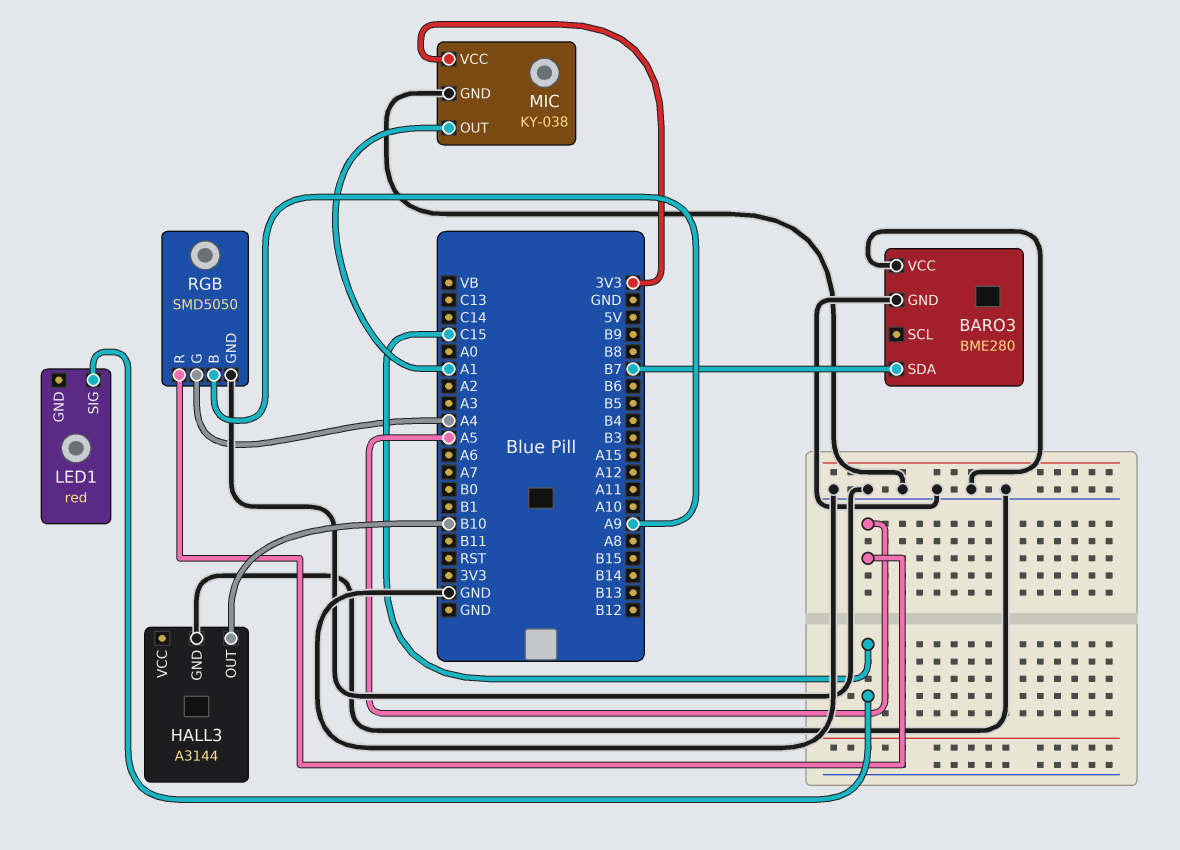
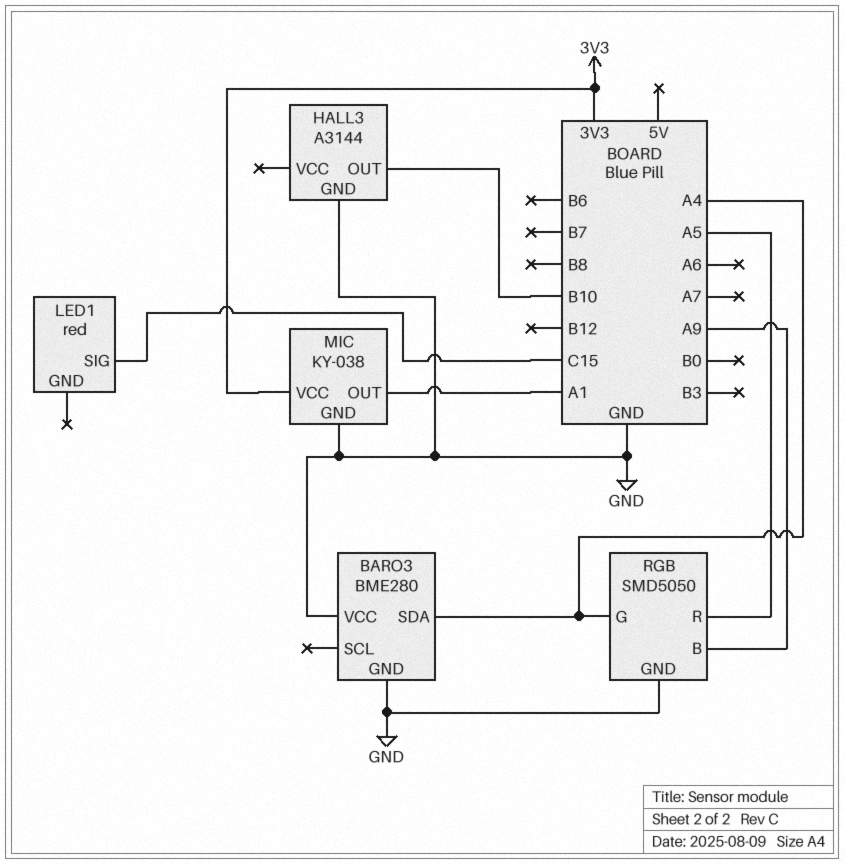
BARO3 pin SDA: B7 -> A4

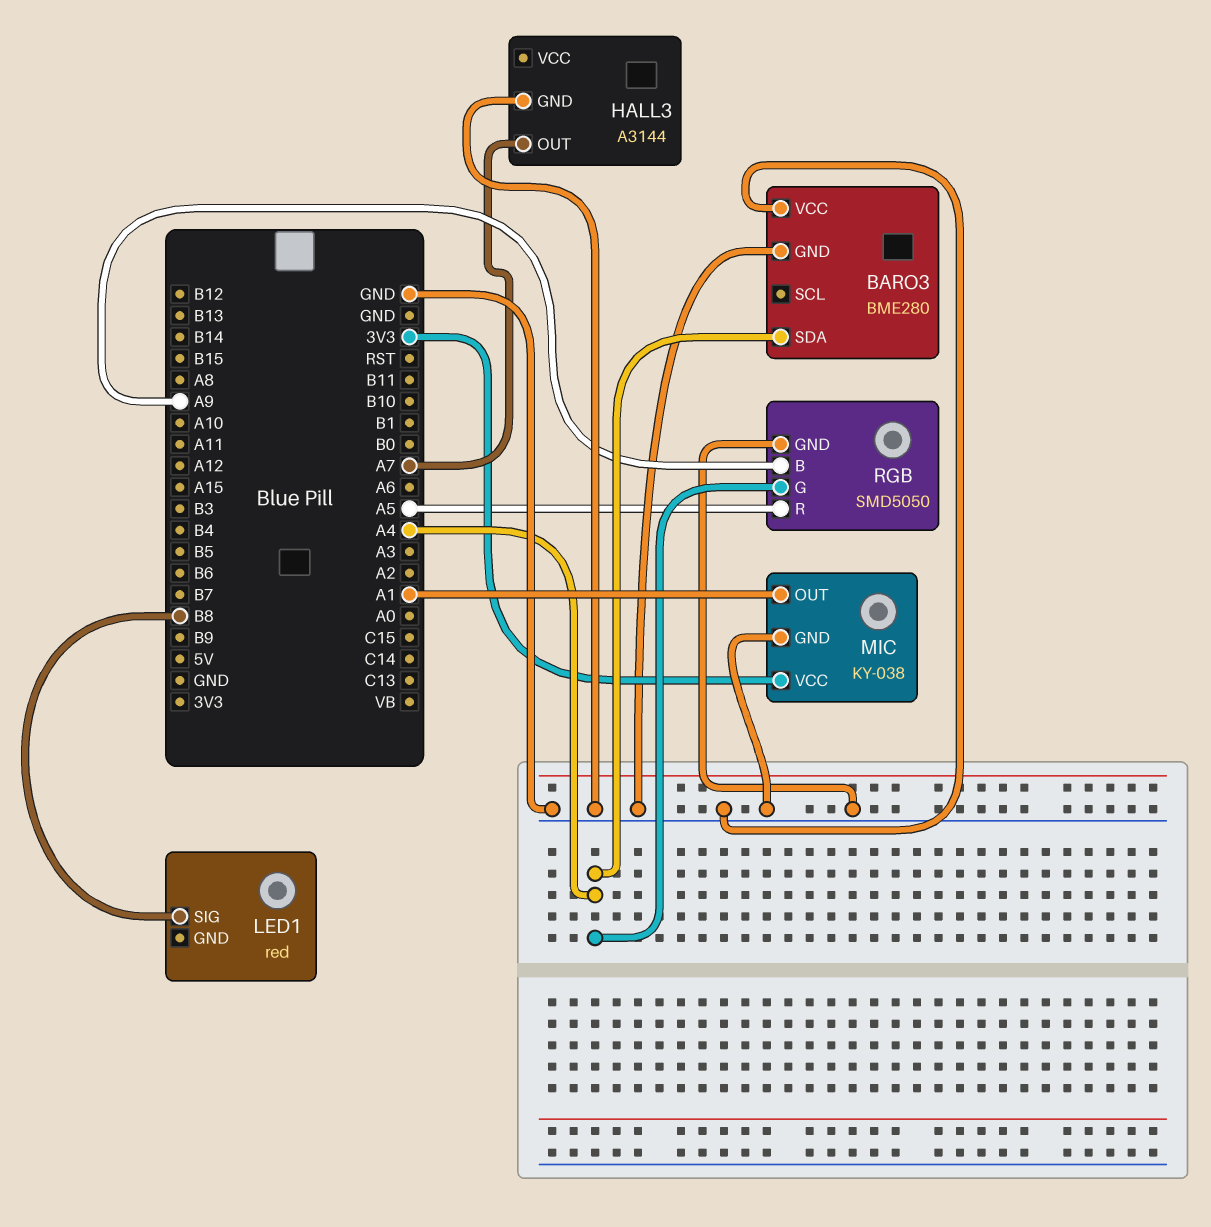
HALL3 pin OUT: B10 -> A7
LED1 pin SIG: C15 -> B8

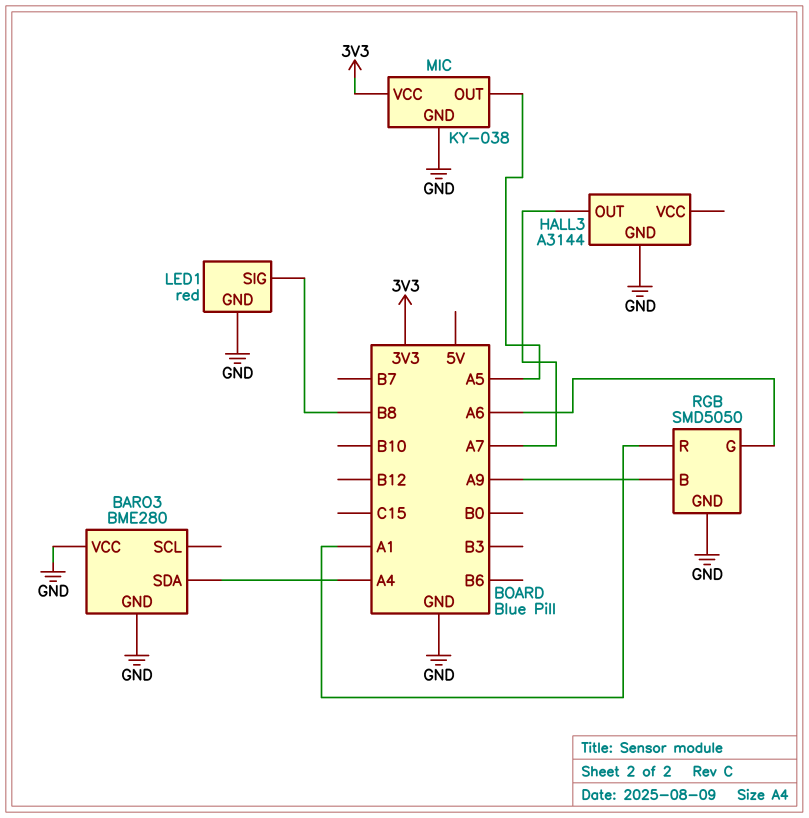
LED1 pin GND: none -> GND
MIC pin OUT: A1 -> A5
RGB pin G: A4 -> A6
RGB pin R: A5 -> A1

